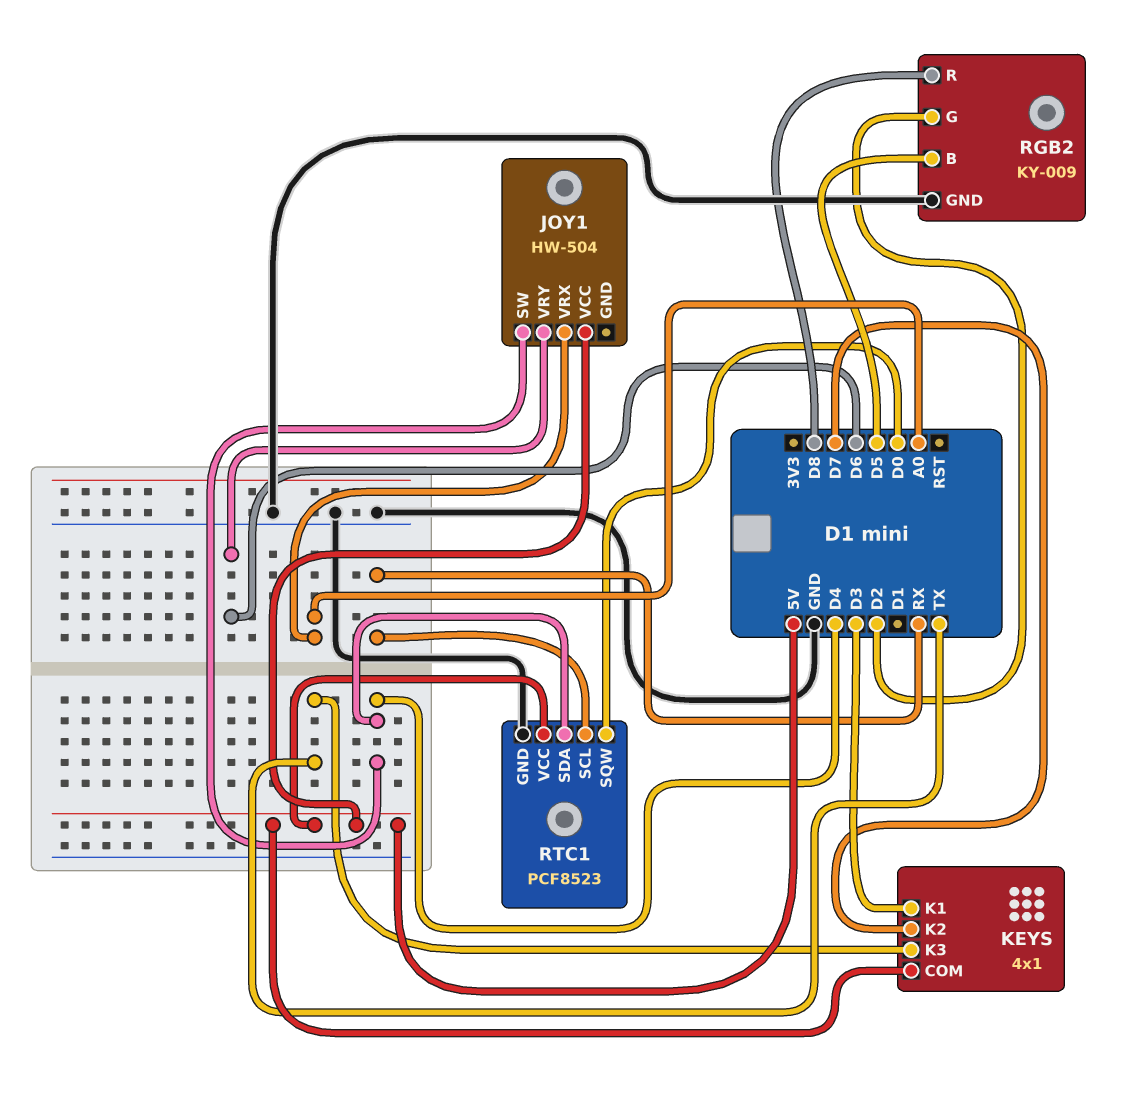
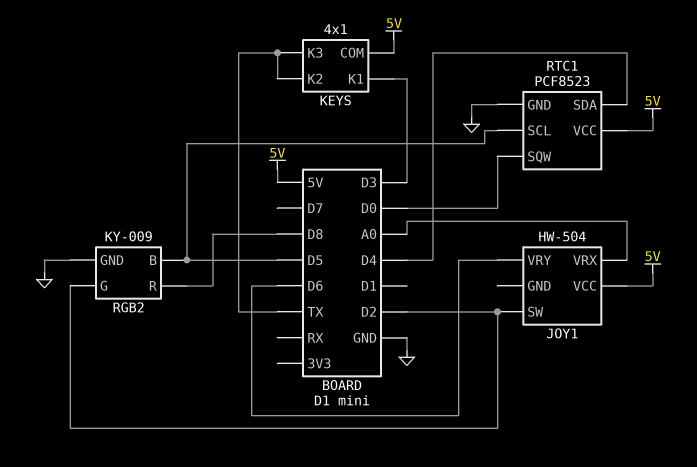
JOY1 pin SW: D4 -> D2
KEYS pin K2: D7 -> TX
RTC1 pin SCL: RX -> D5

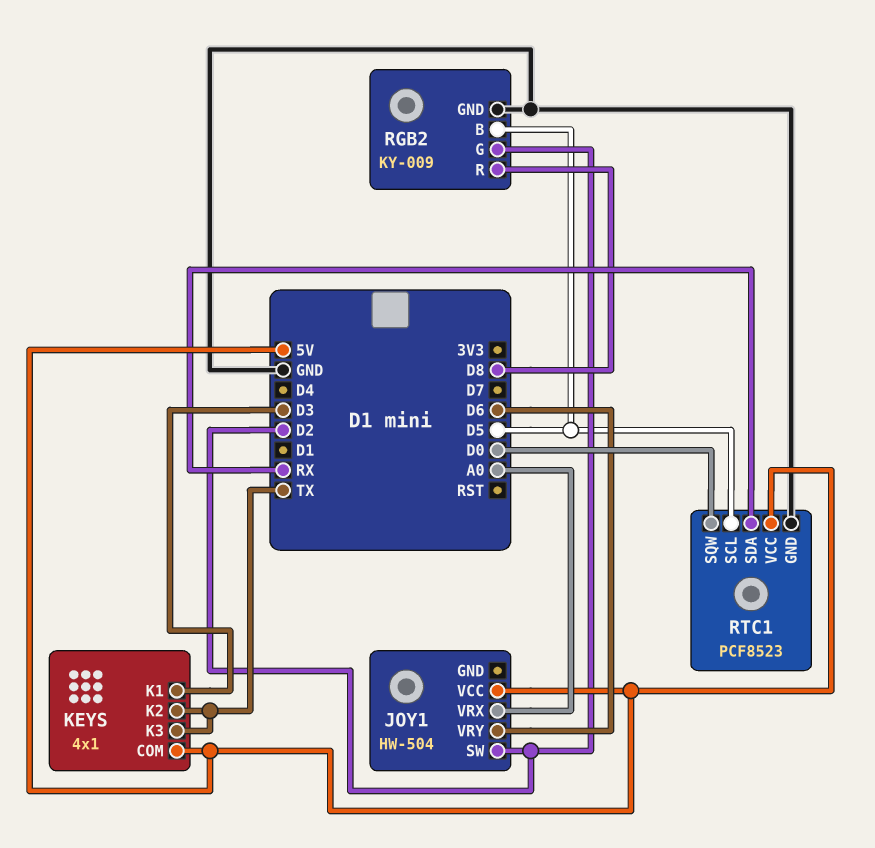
RTC1 pin SDA: D4 -> RX

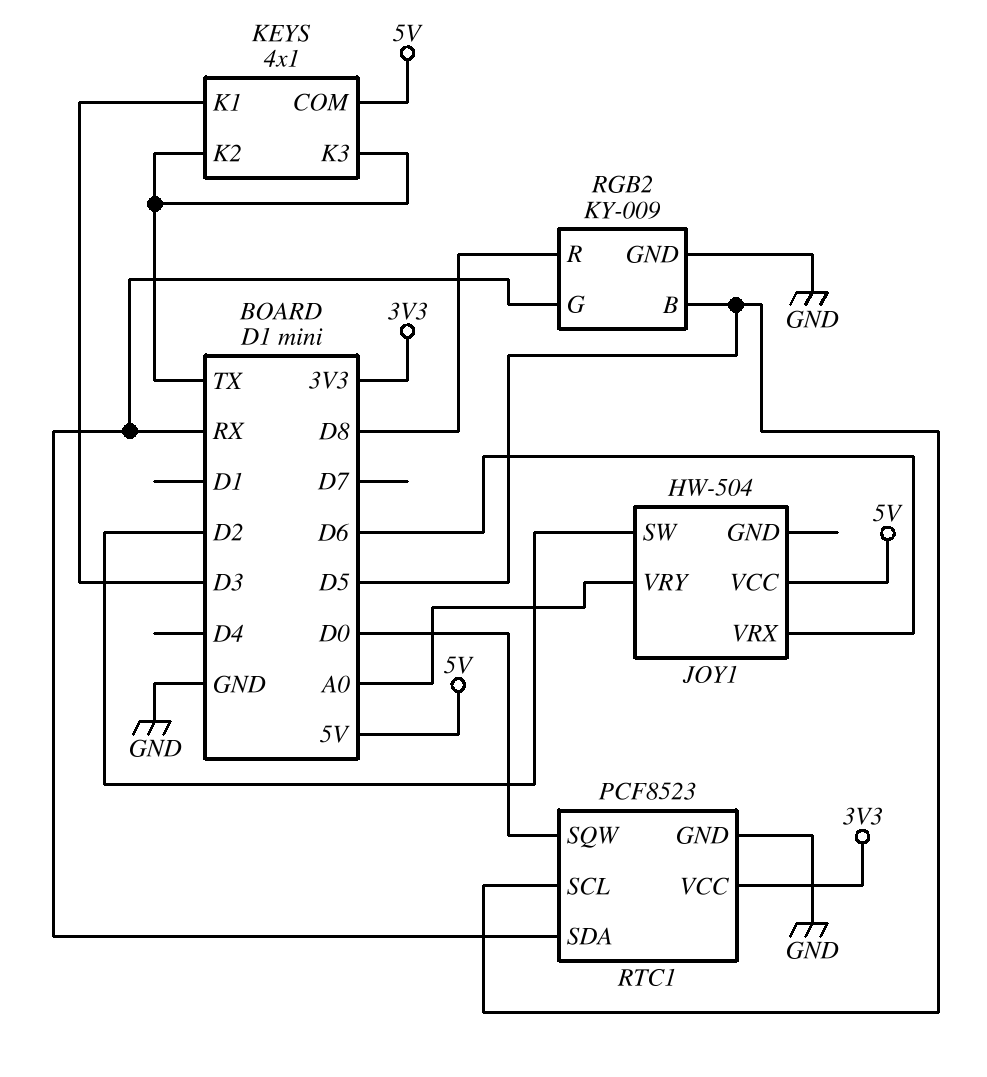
JOY1 pin VRX: A0 -> D6
JOY1 pin VRY: D6 -> A0
RGB2 pin G: D2 -> RX
RTC1 pin VCC: 5V -> 3V3

